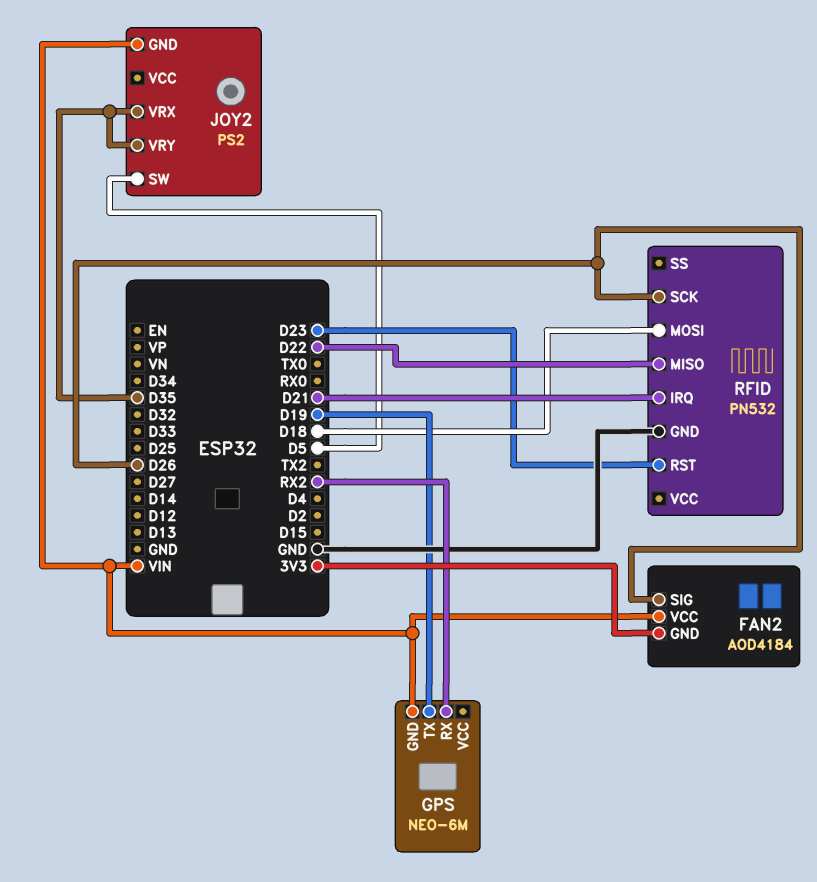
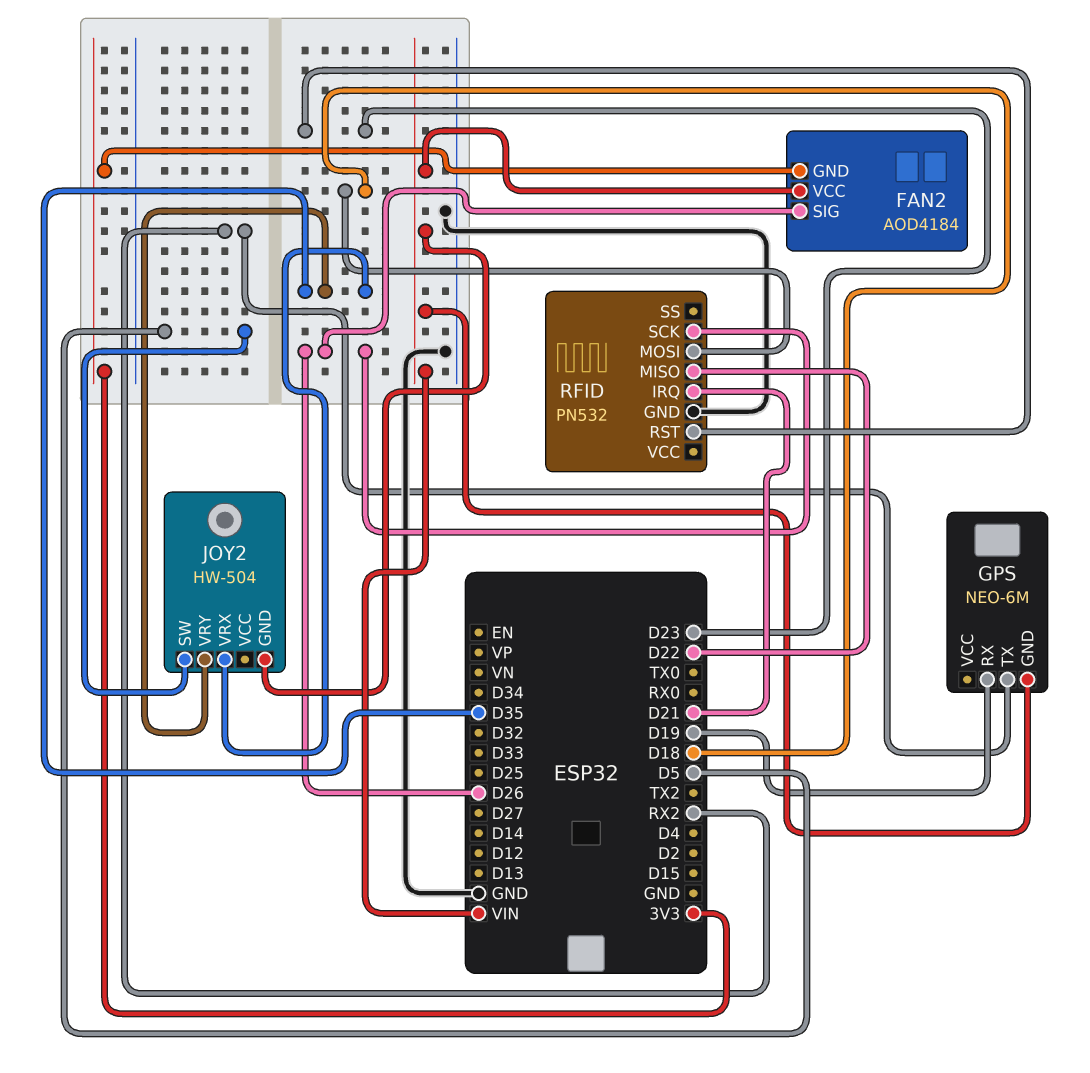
GPS pin RX: RX2 -> D19
GPS pin TX: D19 -> RX2
JOY2: PS2 -> HW-504

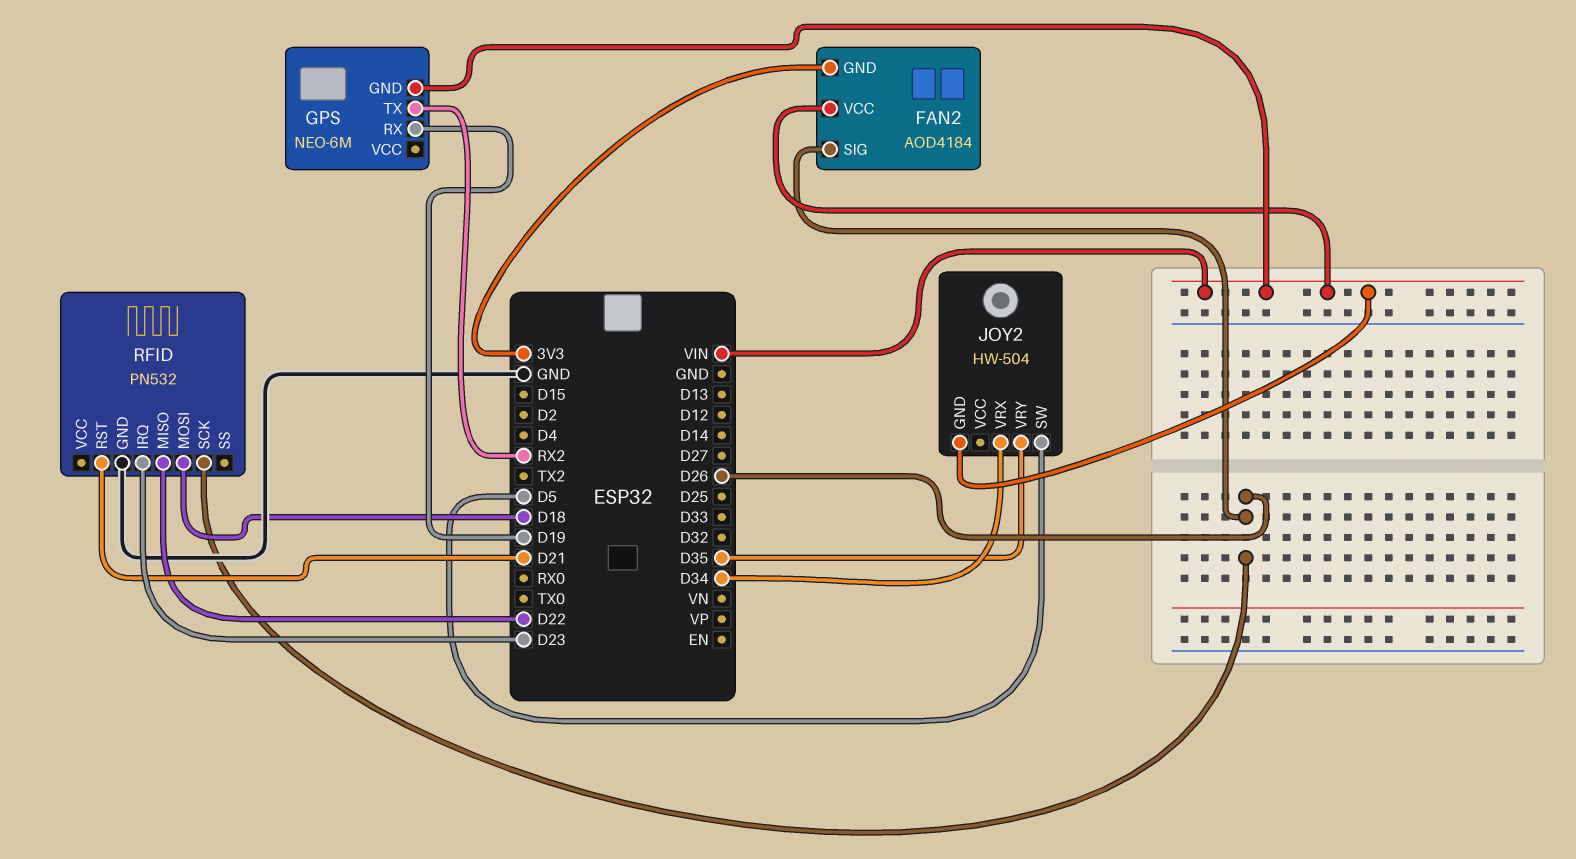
JOY2 pin VRX: D35 -> D34
RFID pin IRQ: D21 -> D23
RFID pin RST: D23 -> D21

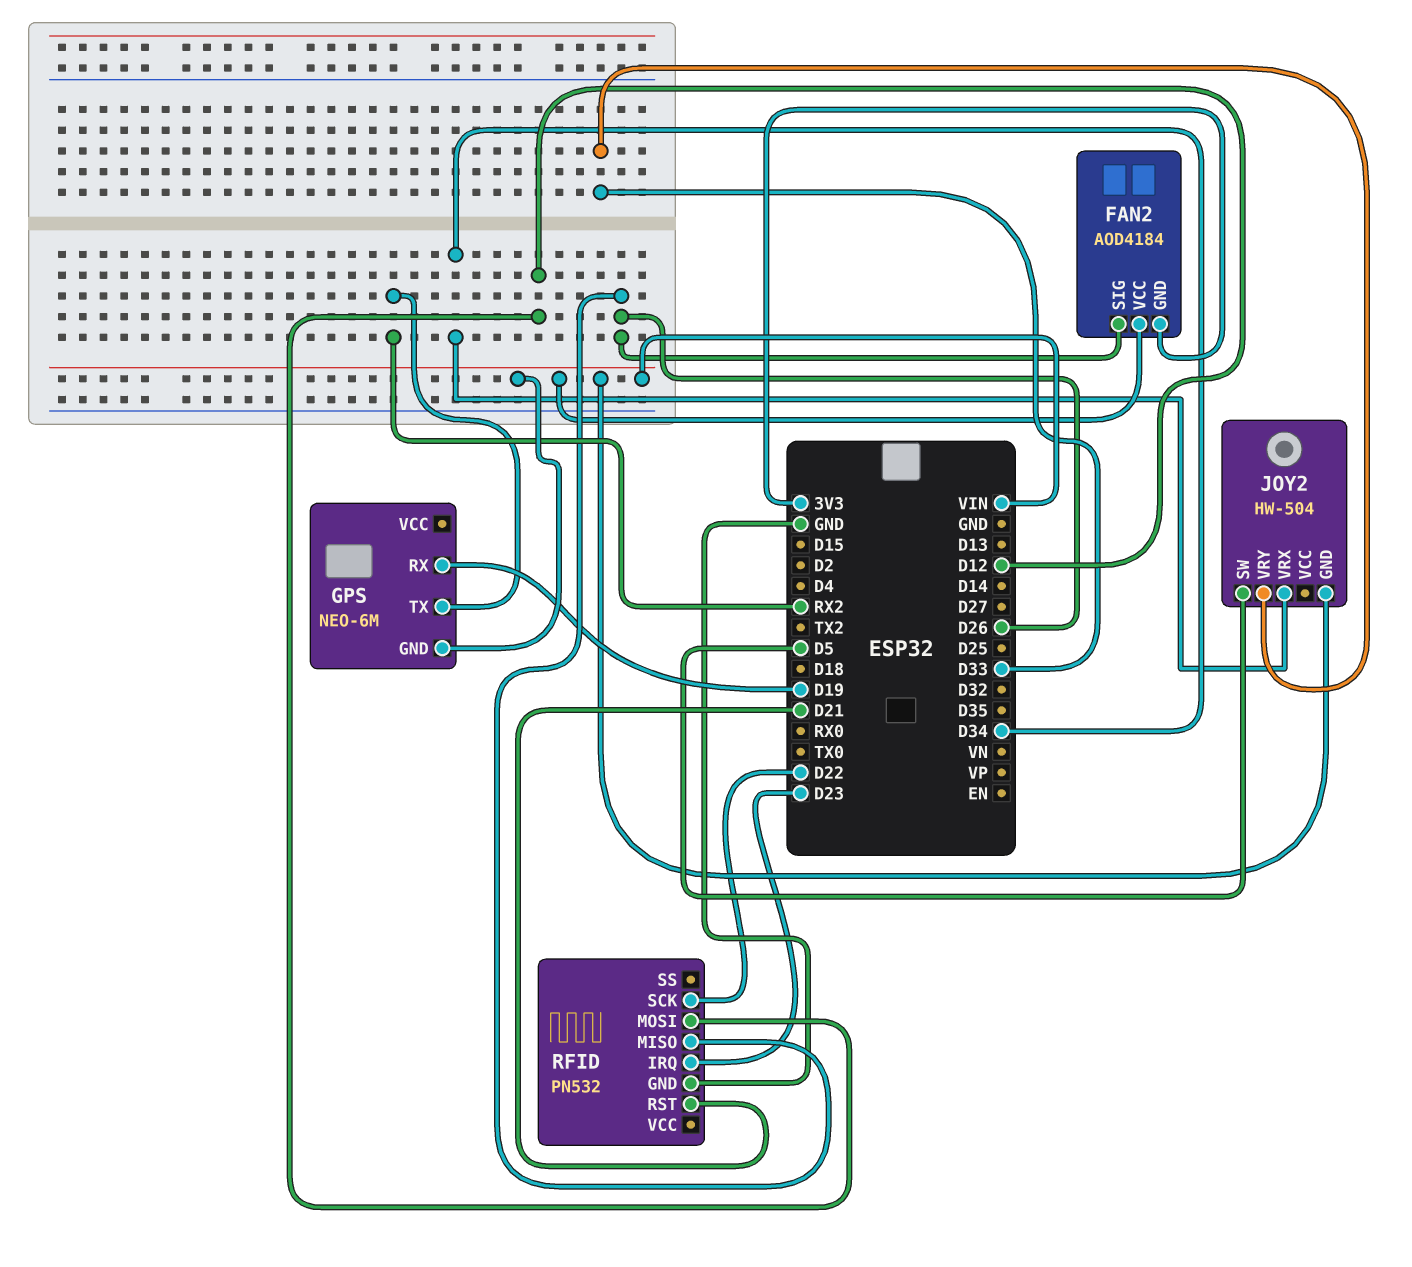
JOY2 pin VRY: D35 -> D33
RFID pin MISO: D22 -> D26
RFID pin MOSI: D18 -> D12
RFID pin SCK: D26 -> D22

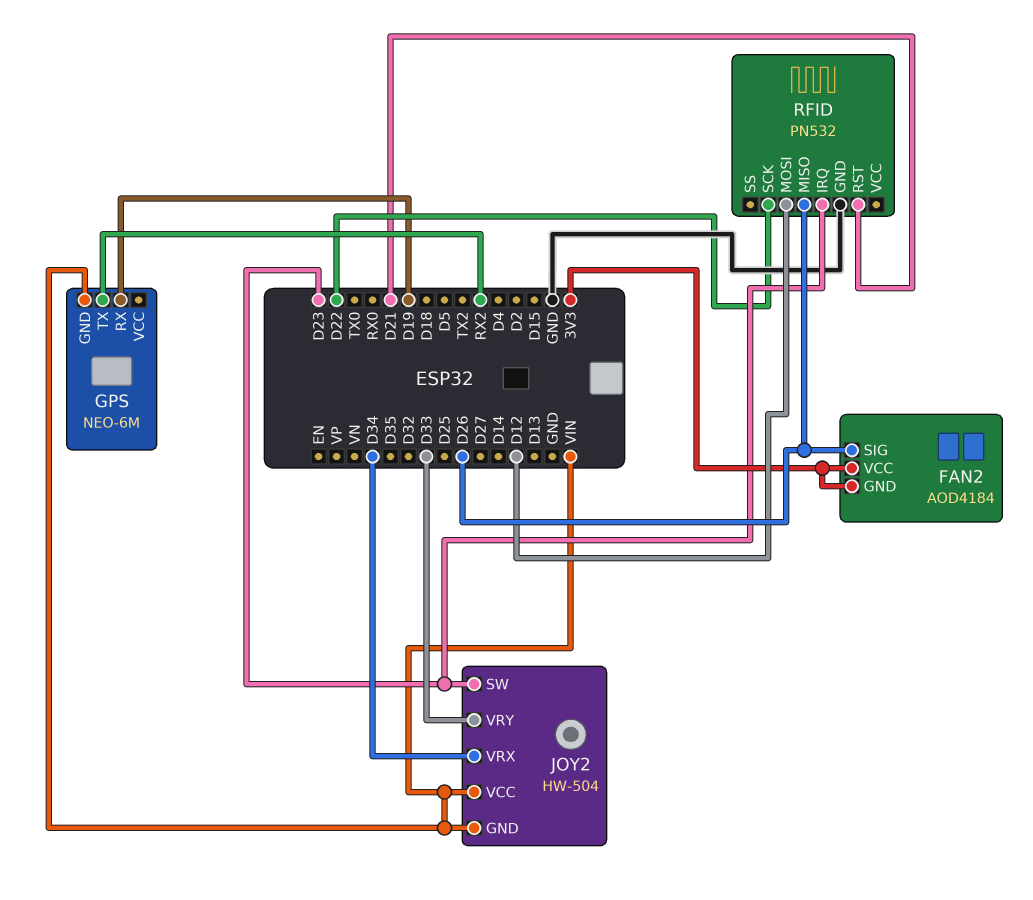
FAN2 pin VCC: VIN -> 3V3
JOY2 pin SW: D5 -> D23
JOY2 pin VCC: none -> VIN

